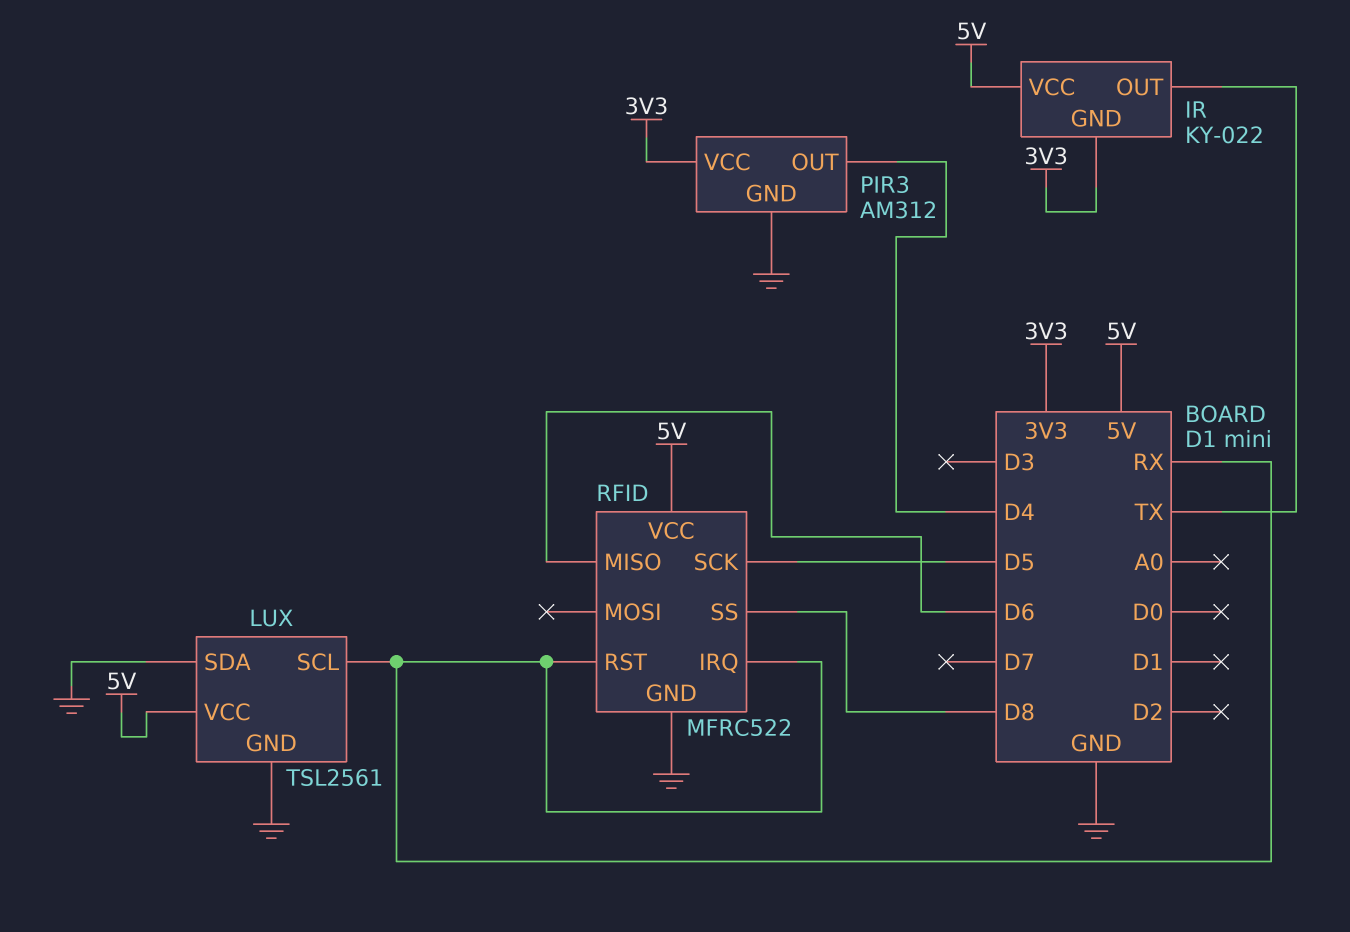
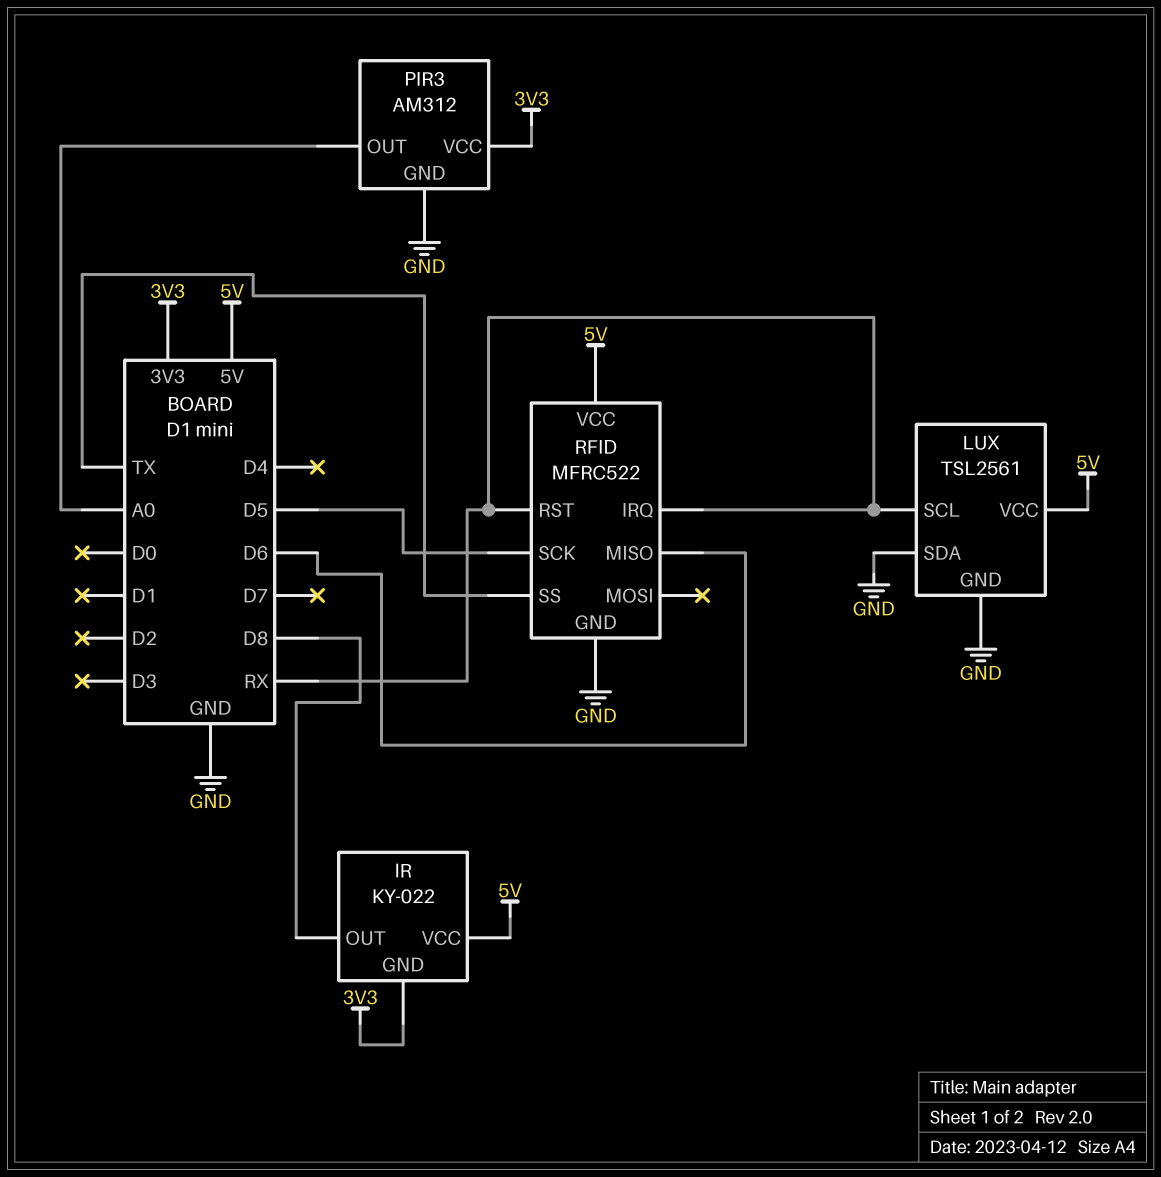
IR pin OUT: TX -> D8
PIR3 pin OUT: D4 -> A0
RFID pin SS: D8 -> TX

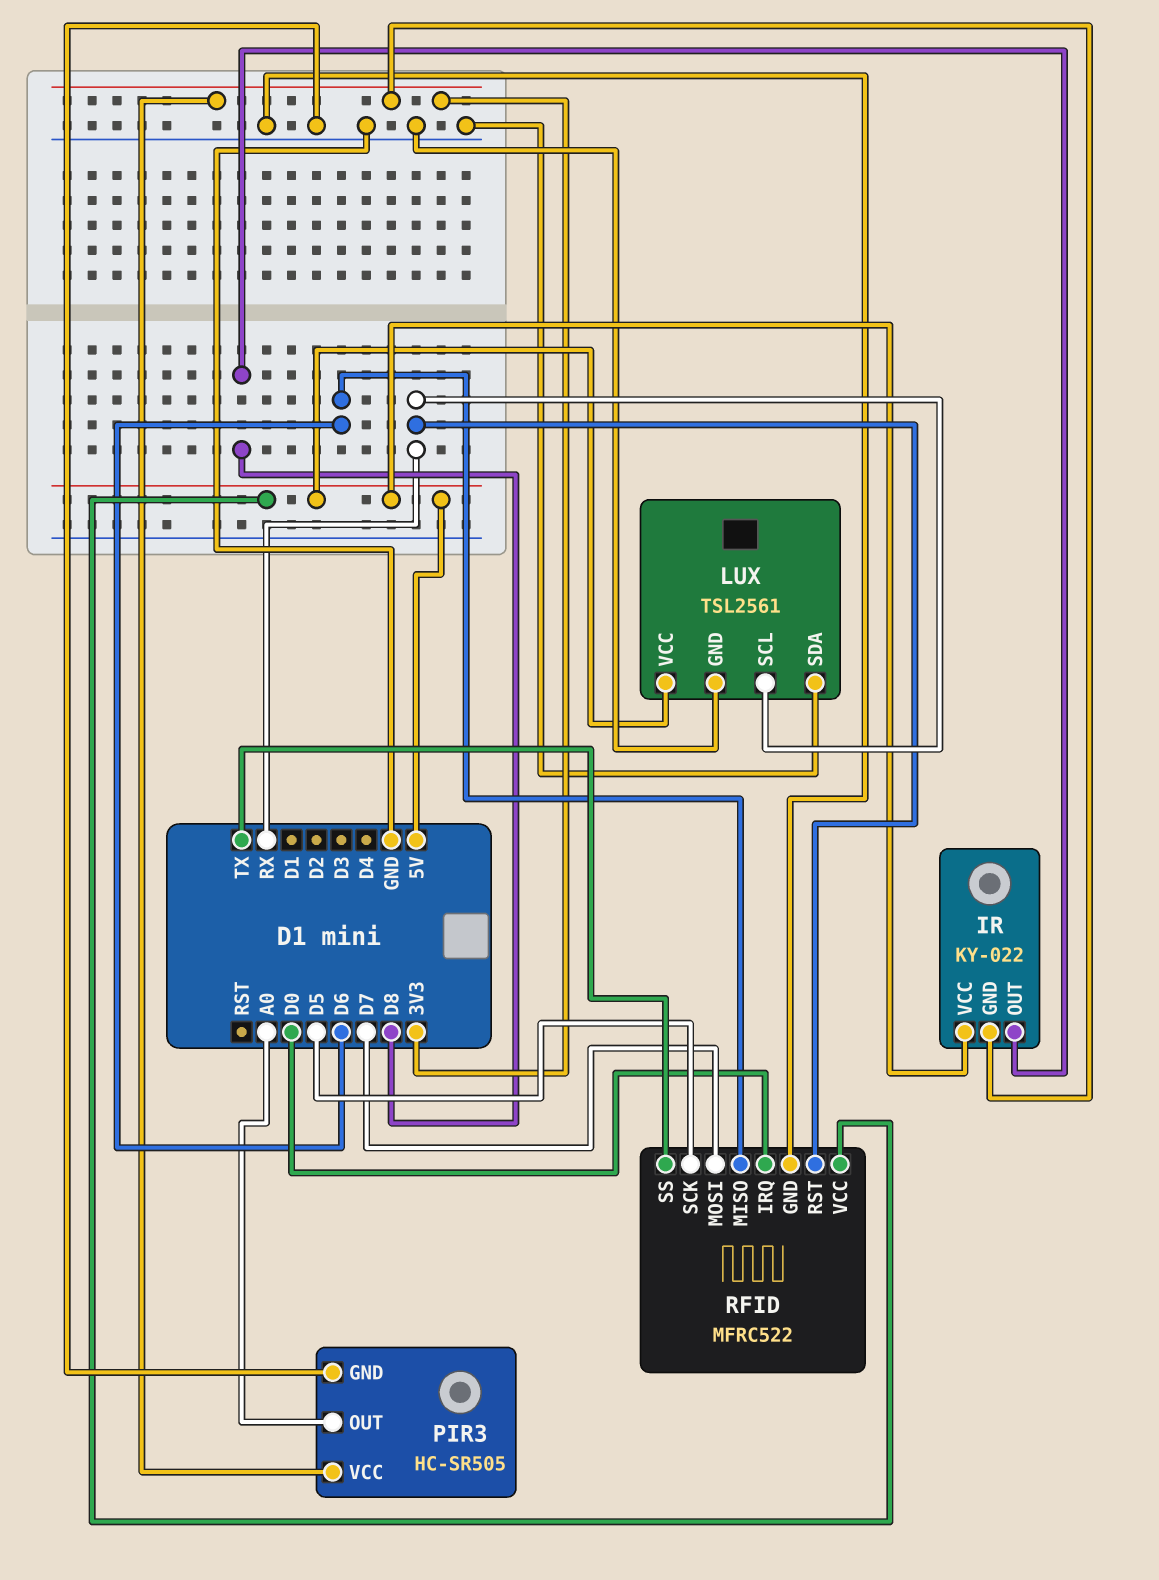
PIR3: AM312 -> HC-SR505
RFID pin IRQ: RX -> D0
RFID pin MOSI: none -> D7

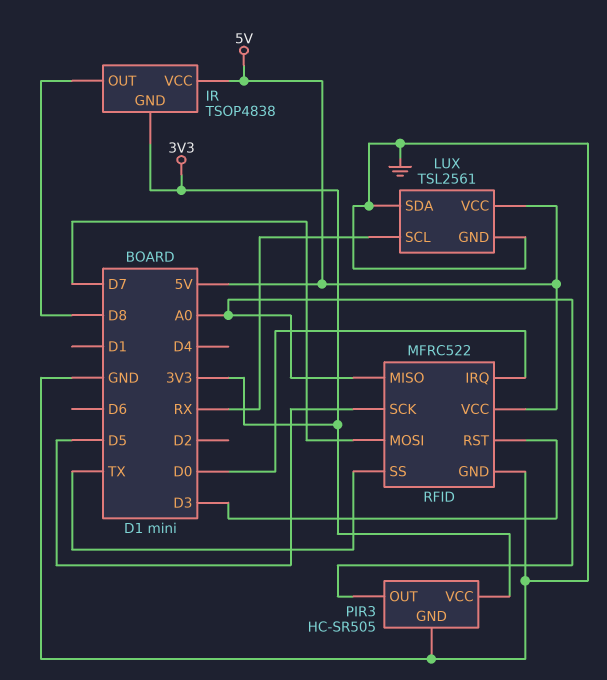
IR: KY-022 -> TSOP4838
RFID pin MISO: D6 -> A0
RFID pin RST: RX -> D3

